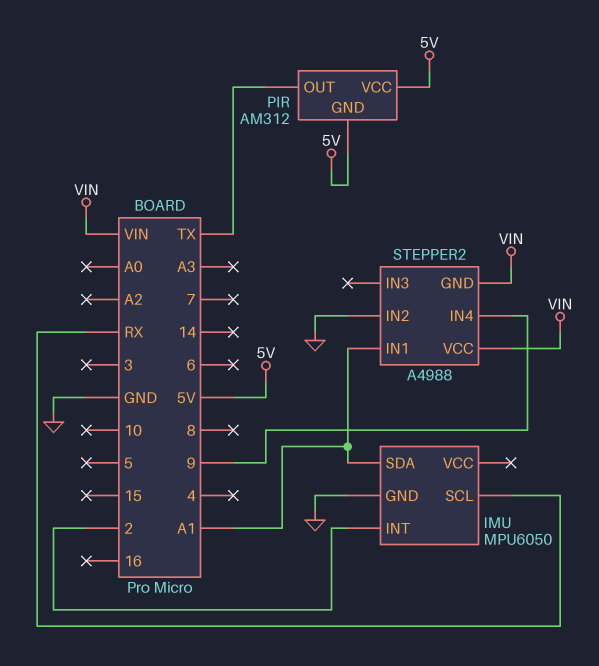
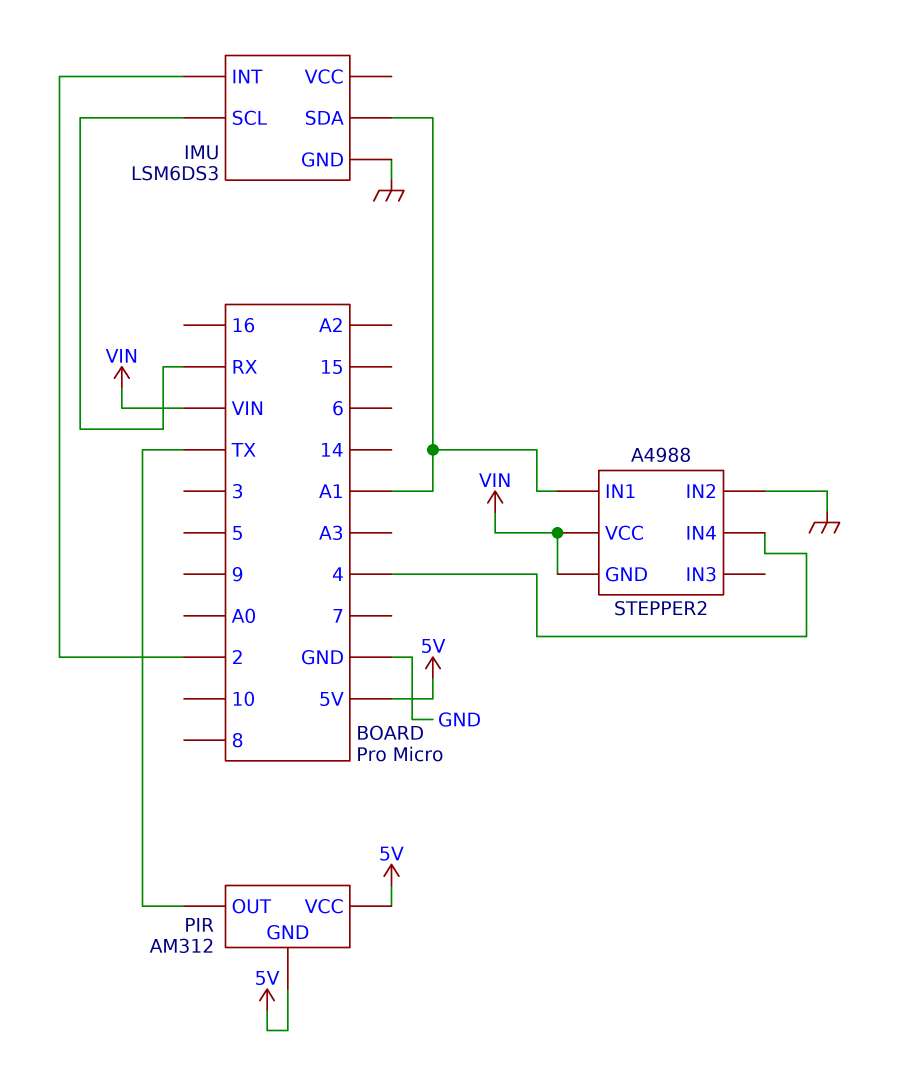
IMU: MPU6050 -> LSM6DS3
STEPPER2 pin IN4: 9 -> 4

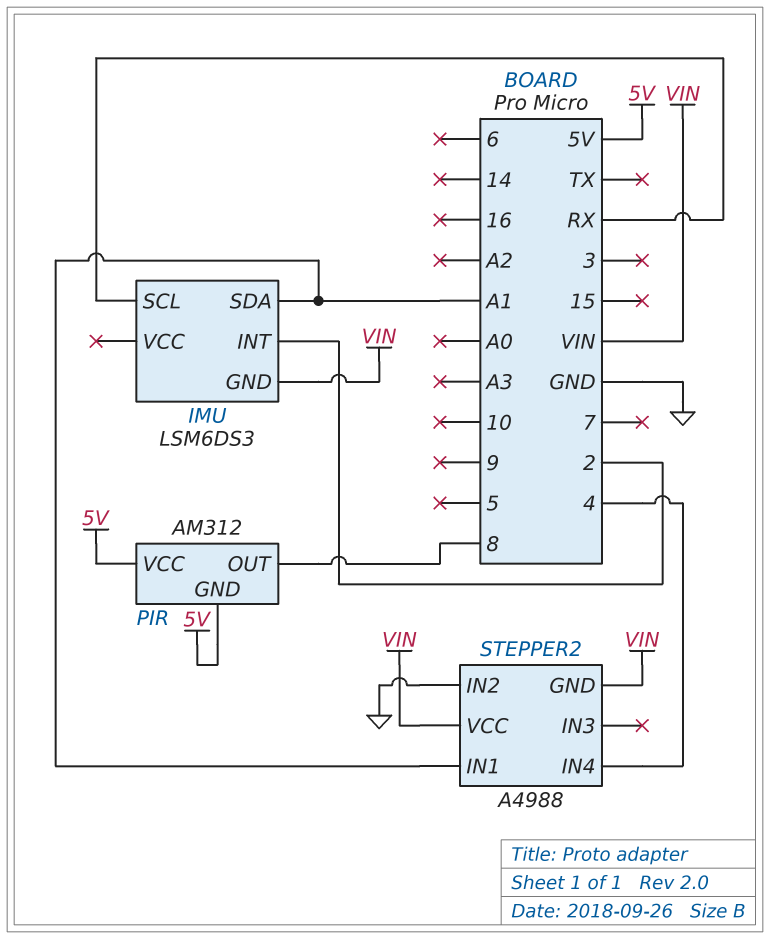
IMU pin GND: GND -> VIN
PIR pin OUT: TX -> 8

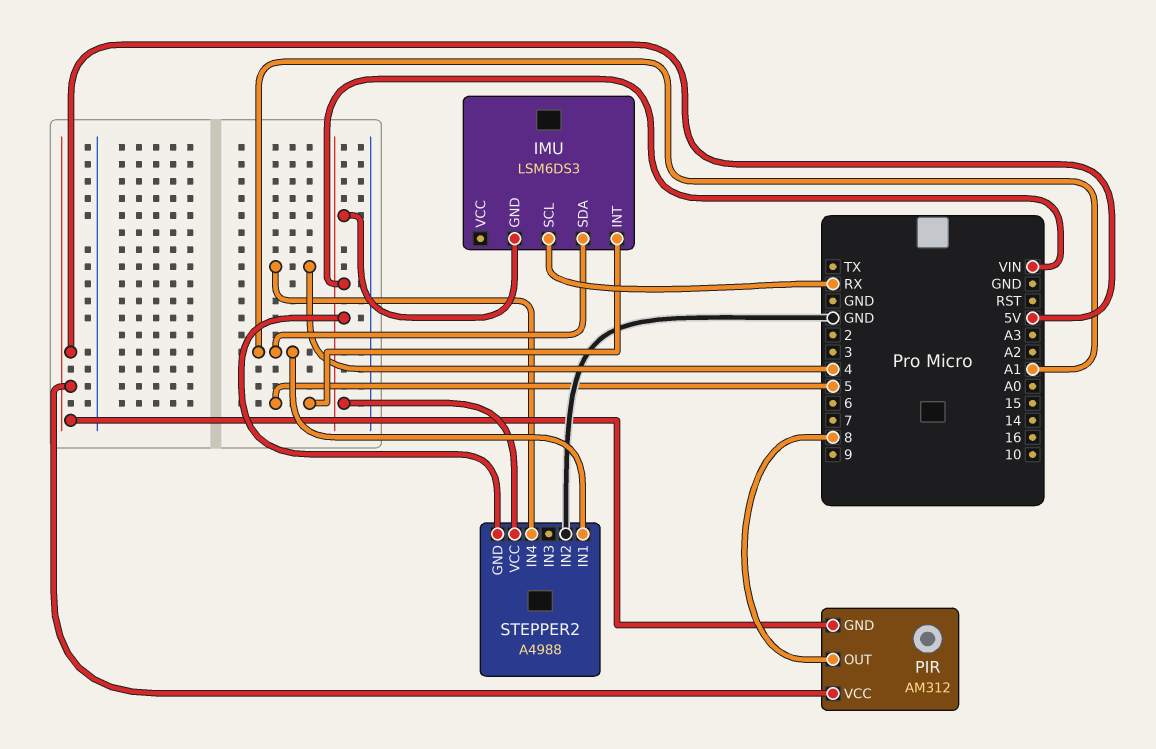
IMU pin INT: 2 -> 5

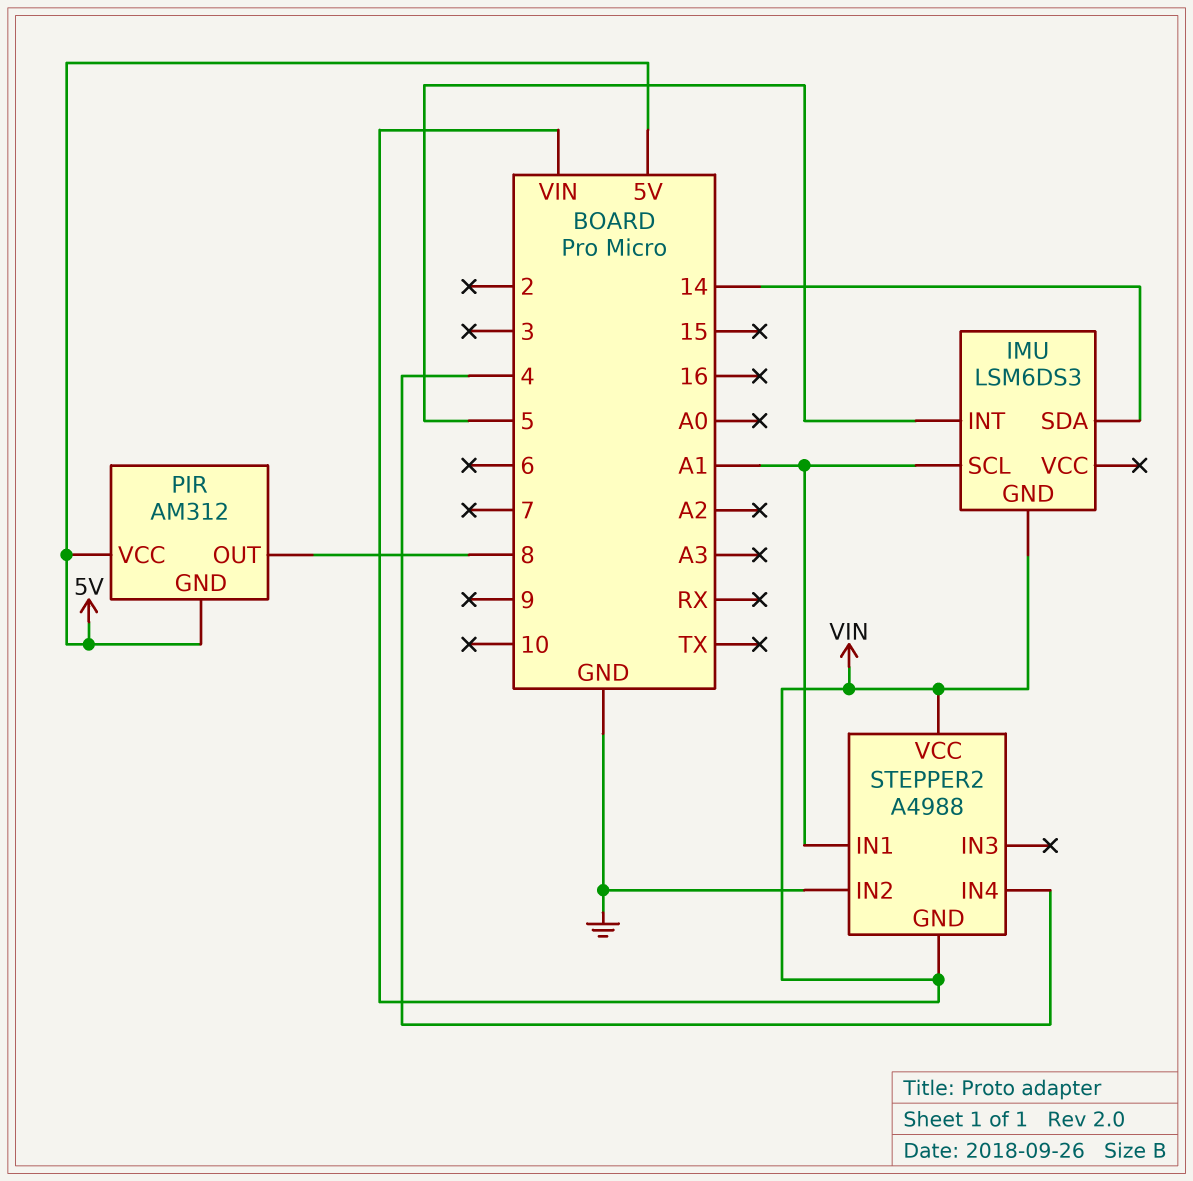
IMU pin SCL: RX -> A1
IMU pin SDA: A1 -> 14

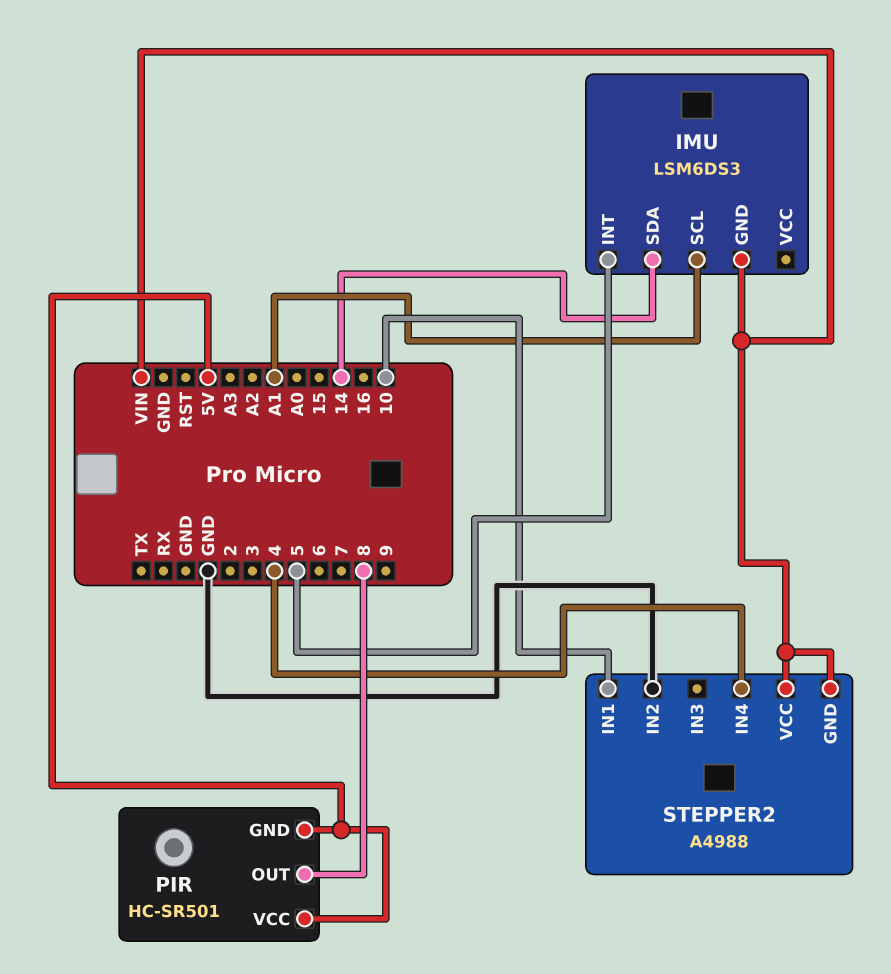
PIR: AM312 -> HC-SR501
STEPPER2 pin IN1: A1 -> 10

